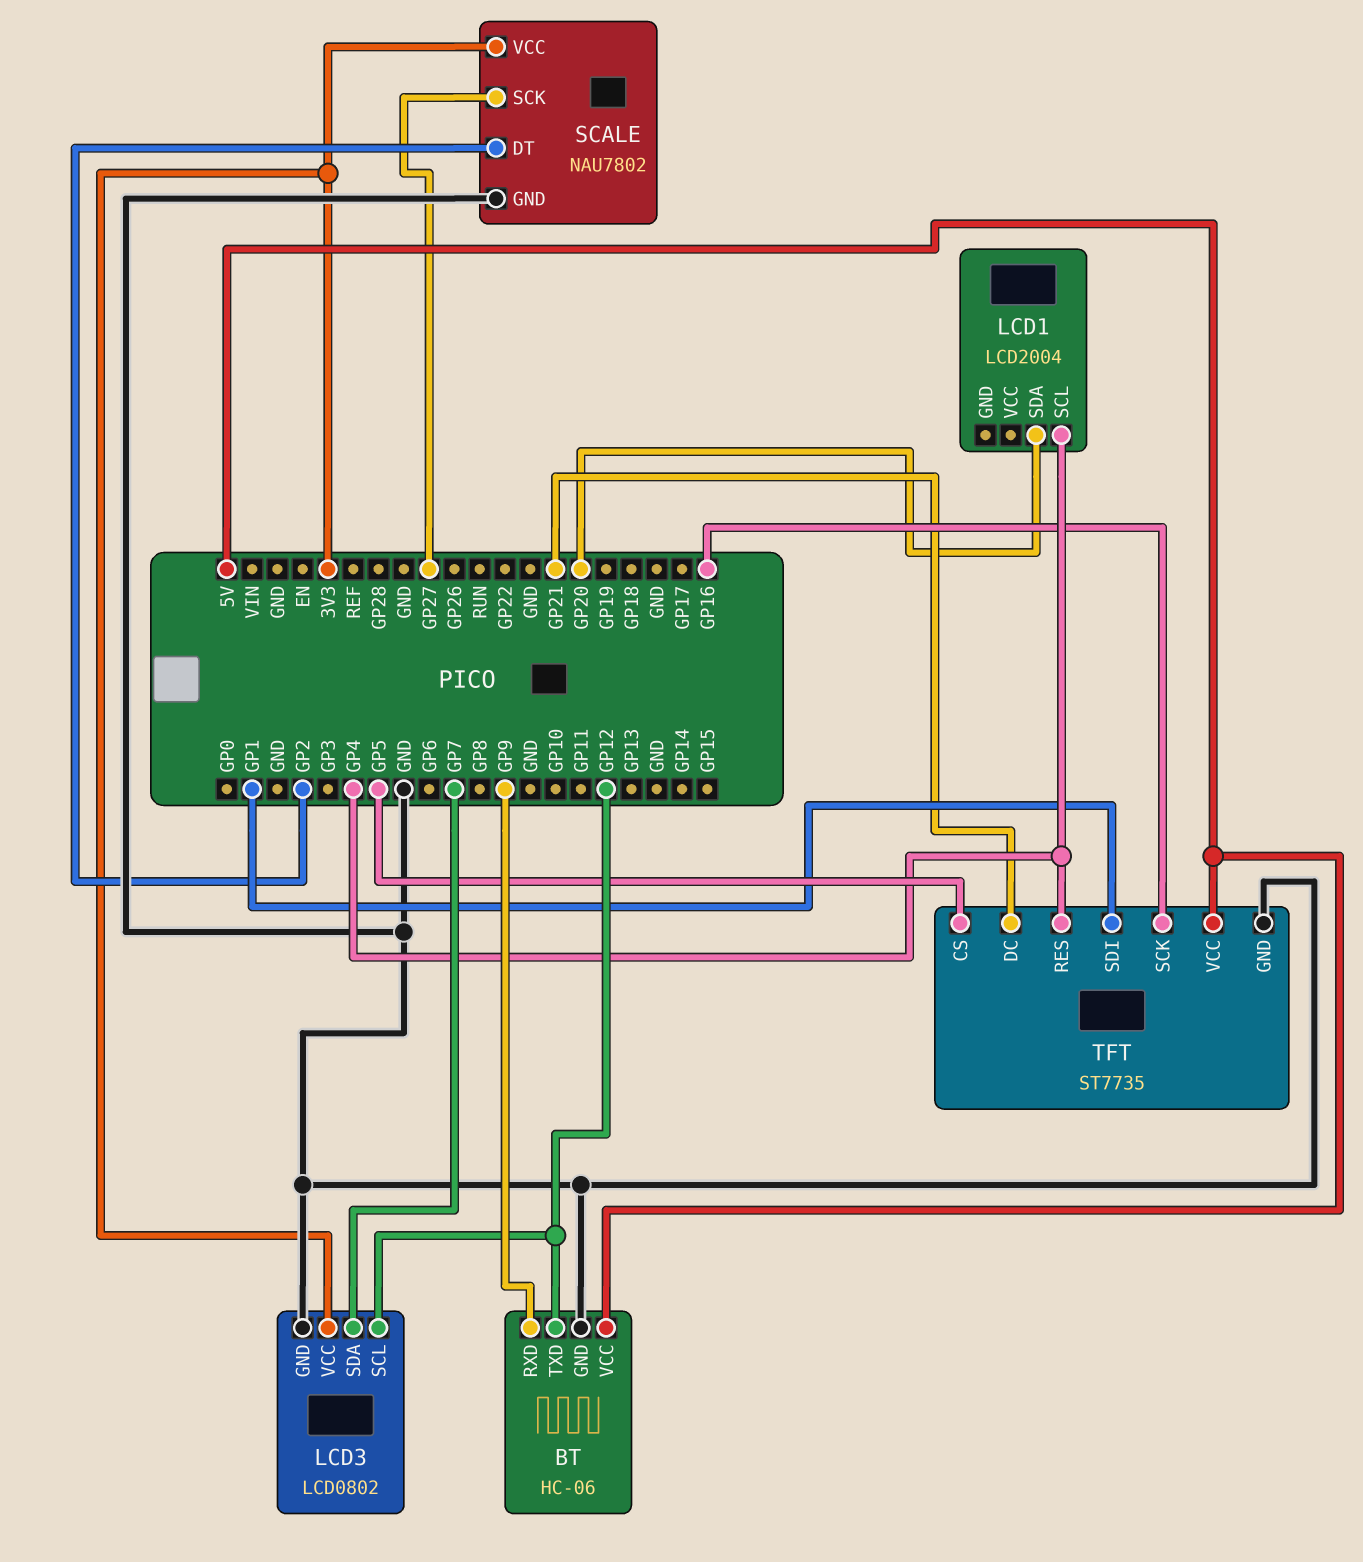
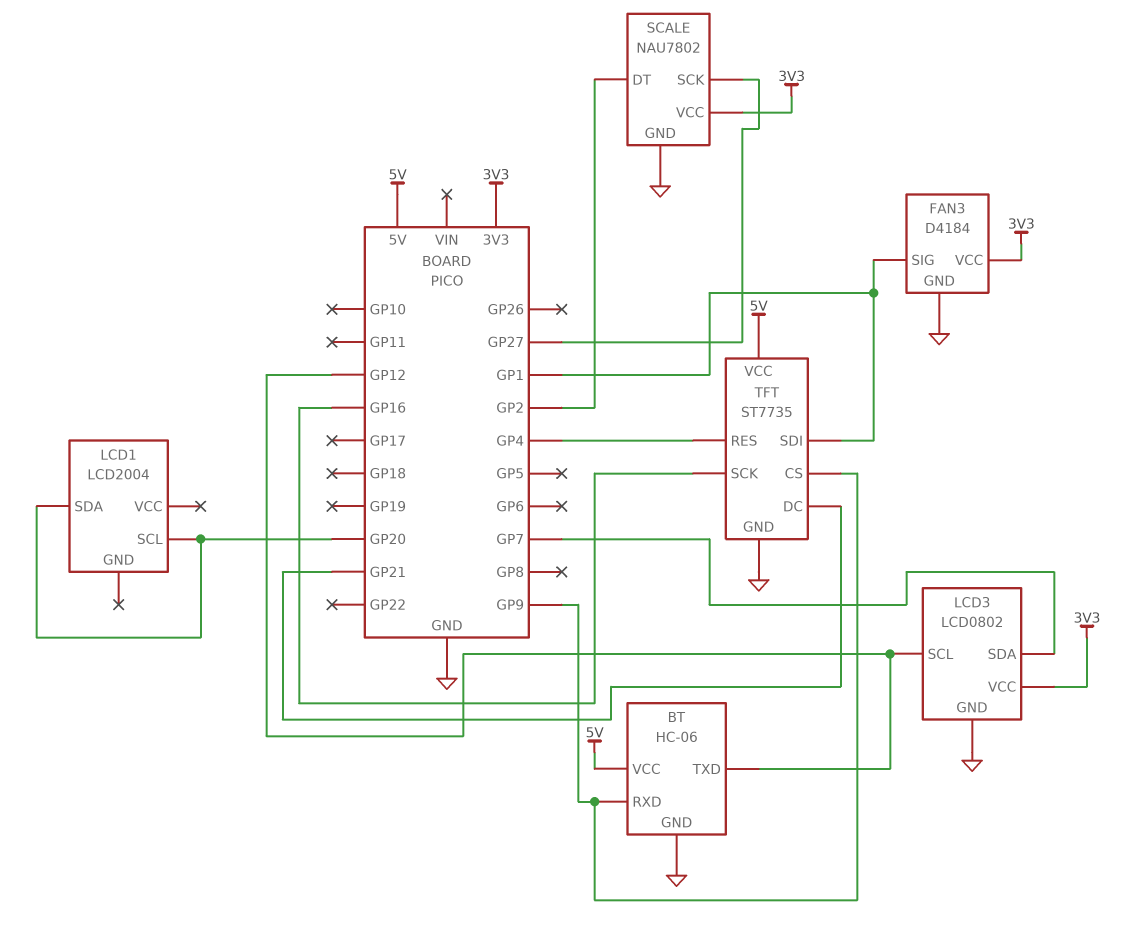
FAN3: none -> D4184
FAN3 pin GND: none -> GND
FAN3 pin SIG: none -> GP1
FAN3 pin VCC: none -> 3V3
LCD1 pin SCL: GP4 -> GP20
TFT pin CS: GP5 -> GP9

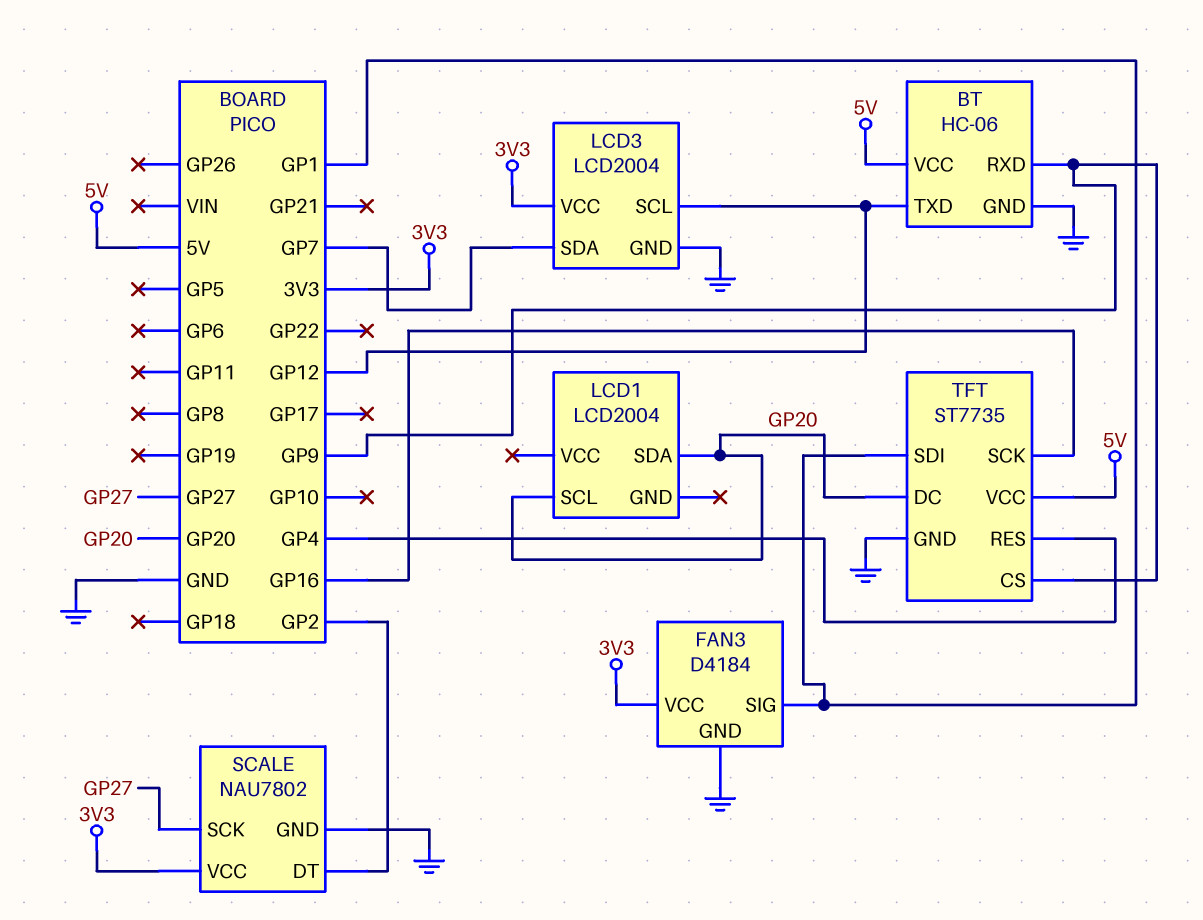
LCD3: LCD0802 -> LCD2004
TFT pin DC: GP21 -> GP20

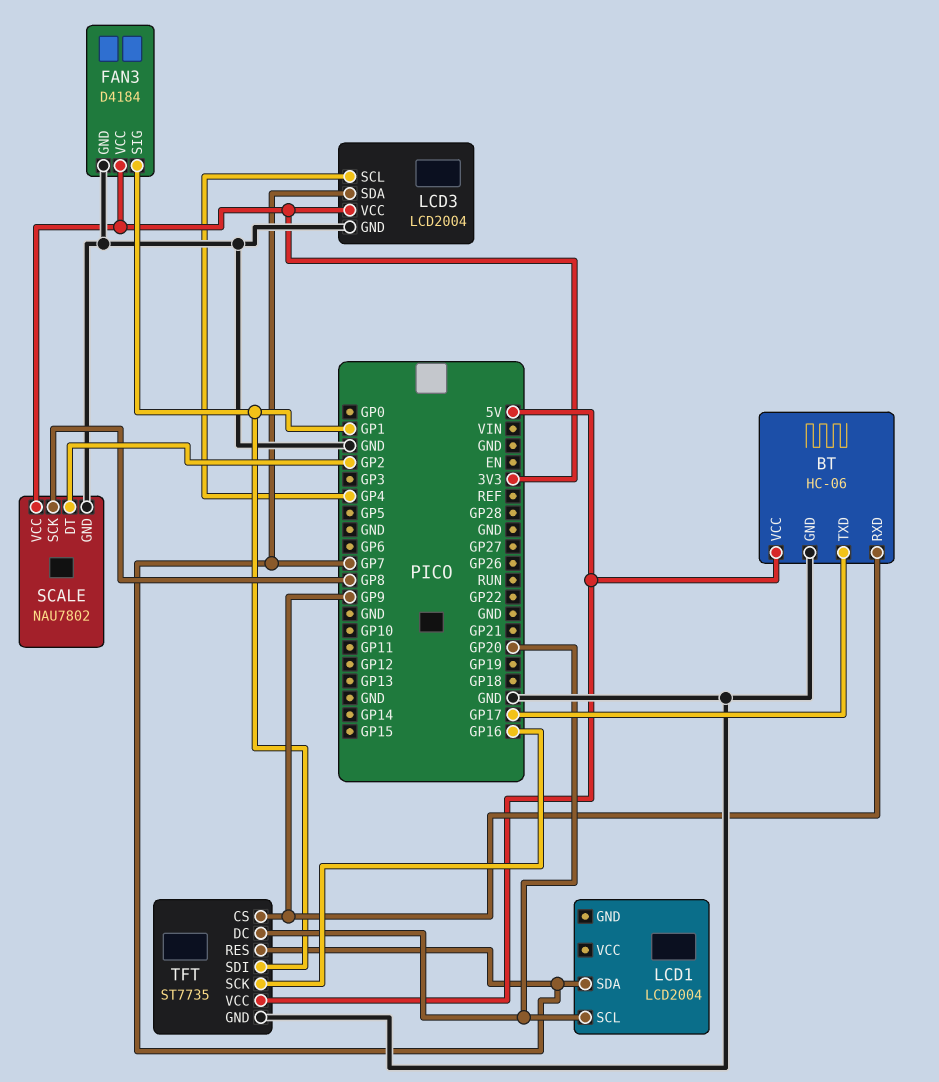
BT pin TXD: GP12 -> GP17
LCD1 pin SDA: GP20 -> GP7
LCD3 pin SCL: GP12 -> GP4
SCALE pin SCK: GP27 -> GP8
TFT pin RES: GP4 -> GP7

